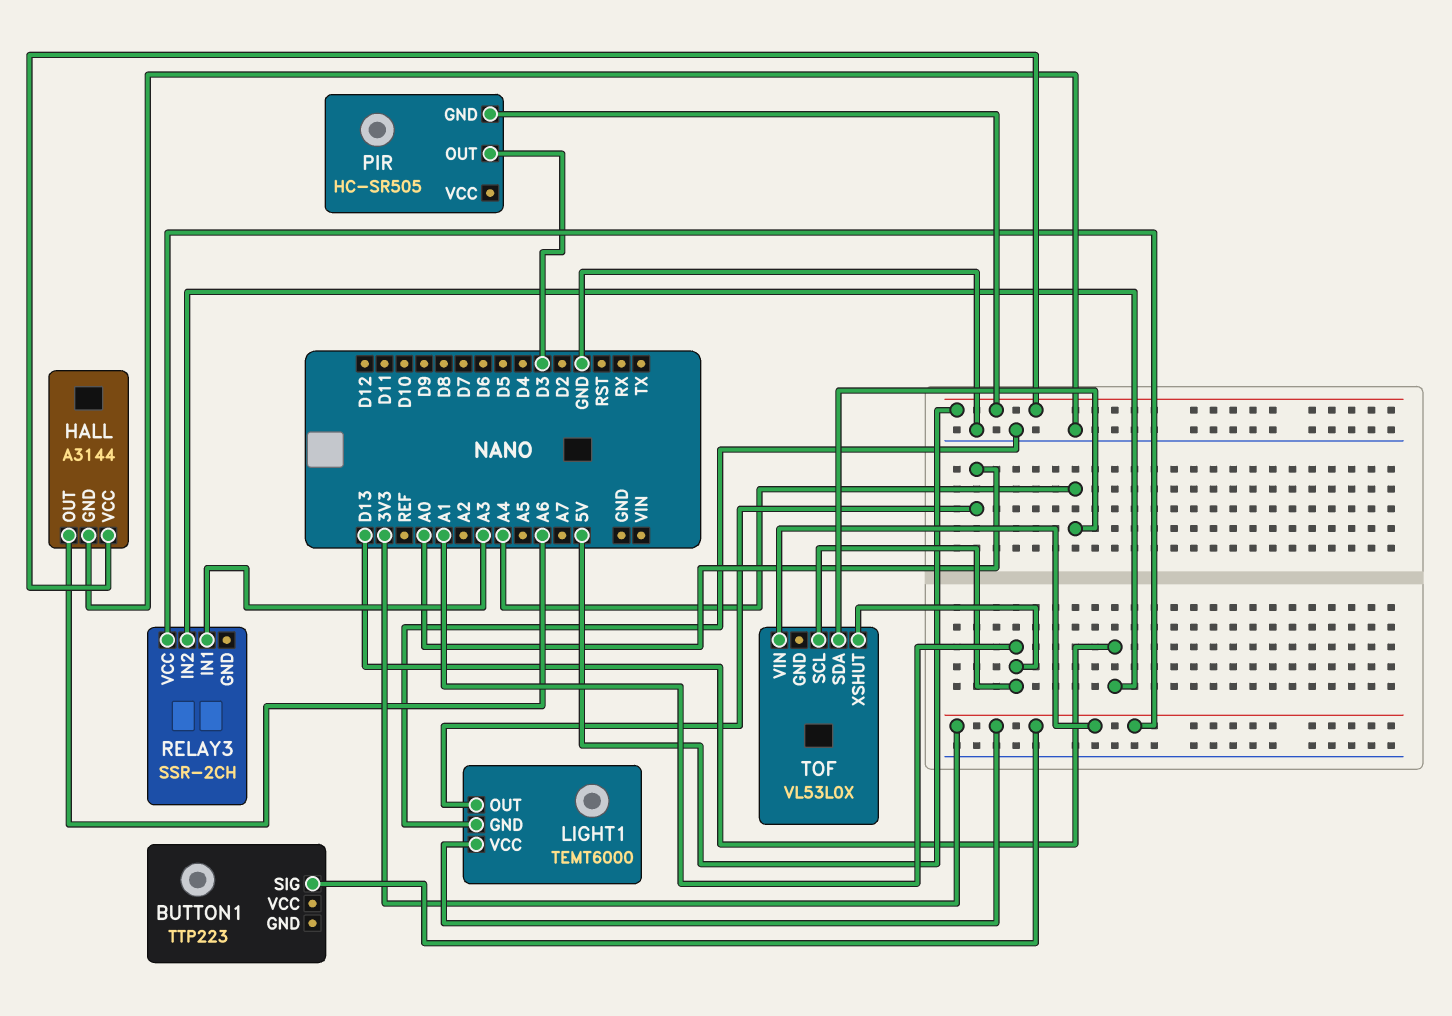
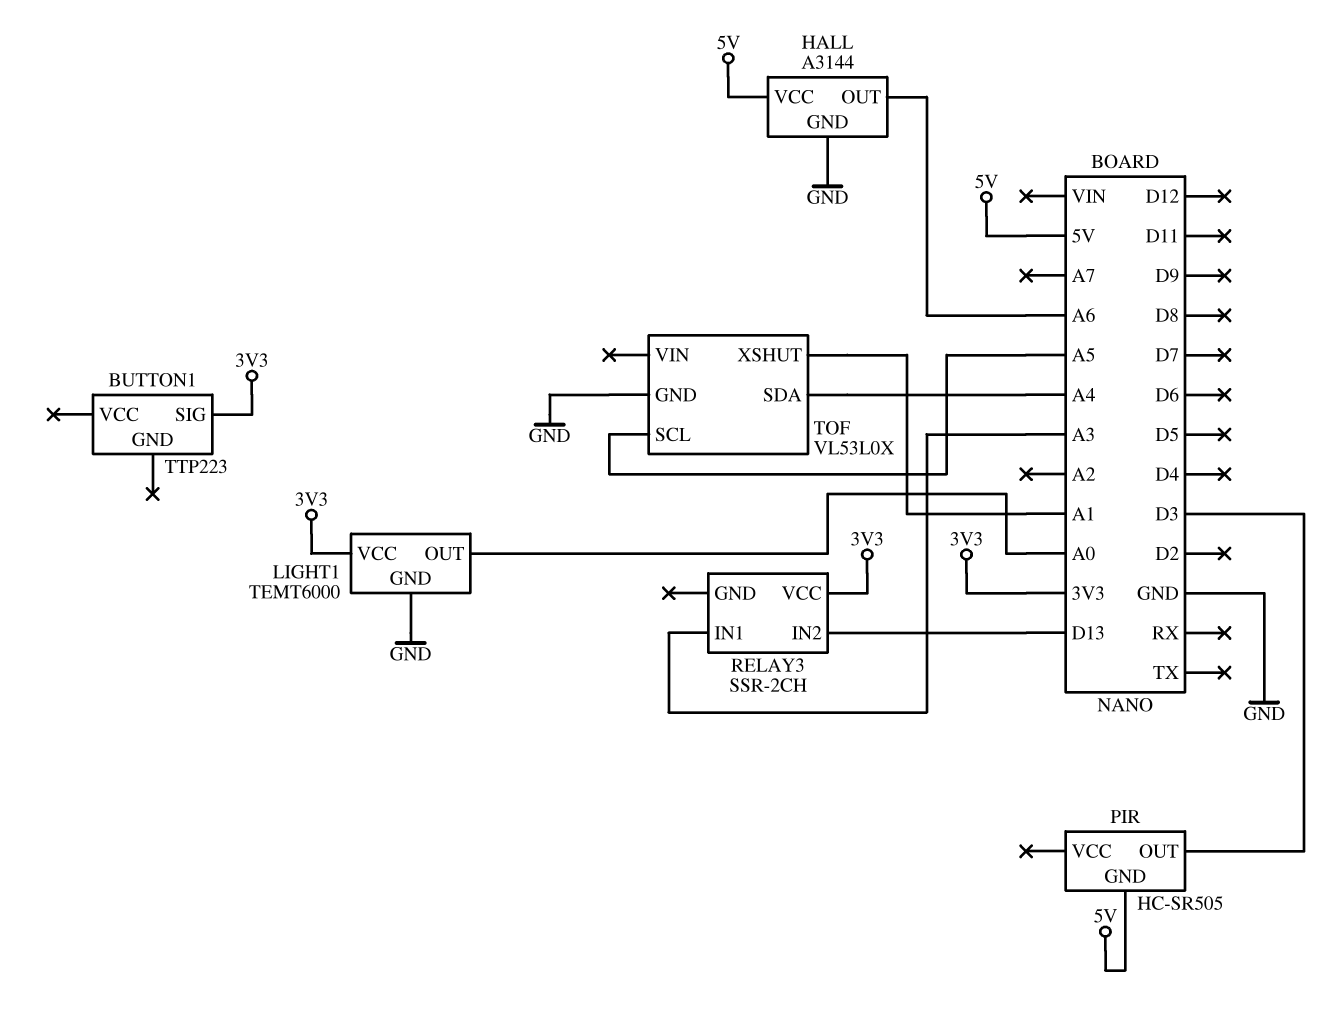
TOF pin GND: none -> GND
TOF pin SCL: A1 -> A5
TOF pin VIN: 3V3 -> none

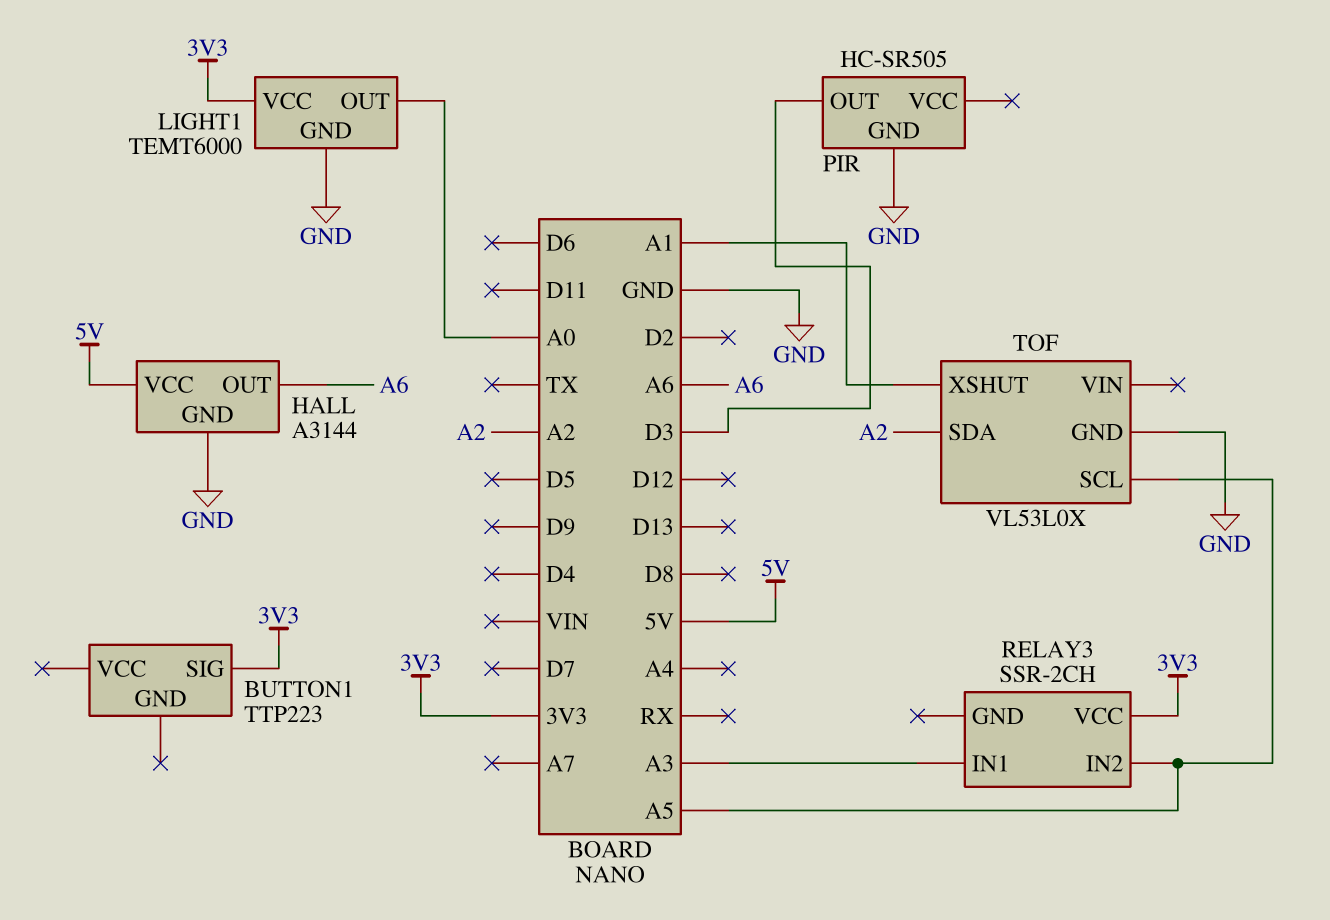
PIR pin GND: 5V -> GND
RELAY3 pin IN2: D13 -> A5
TOF pin SDA: A4 -> A2

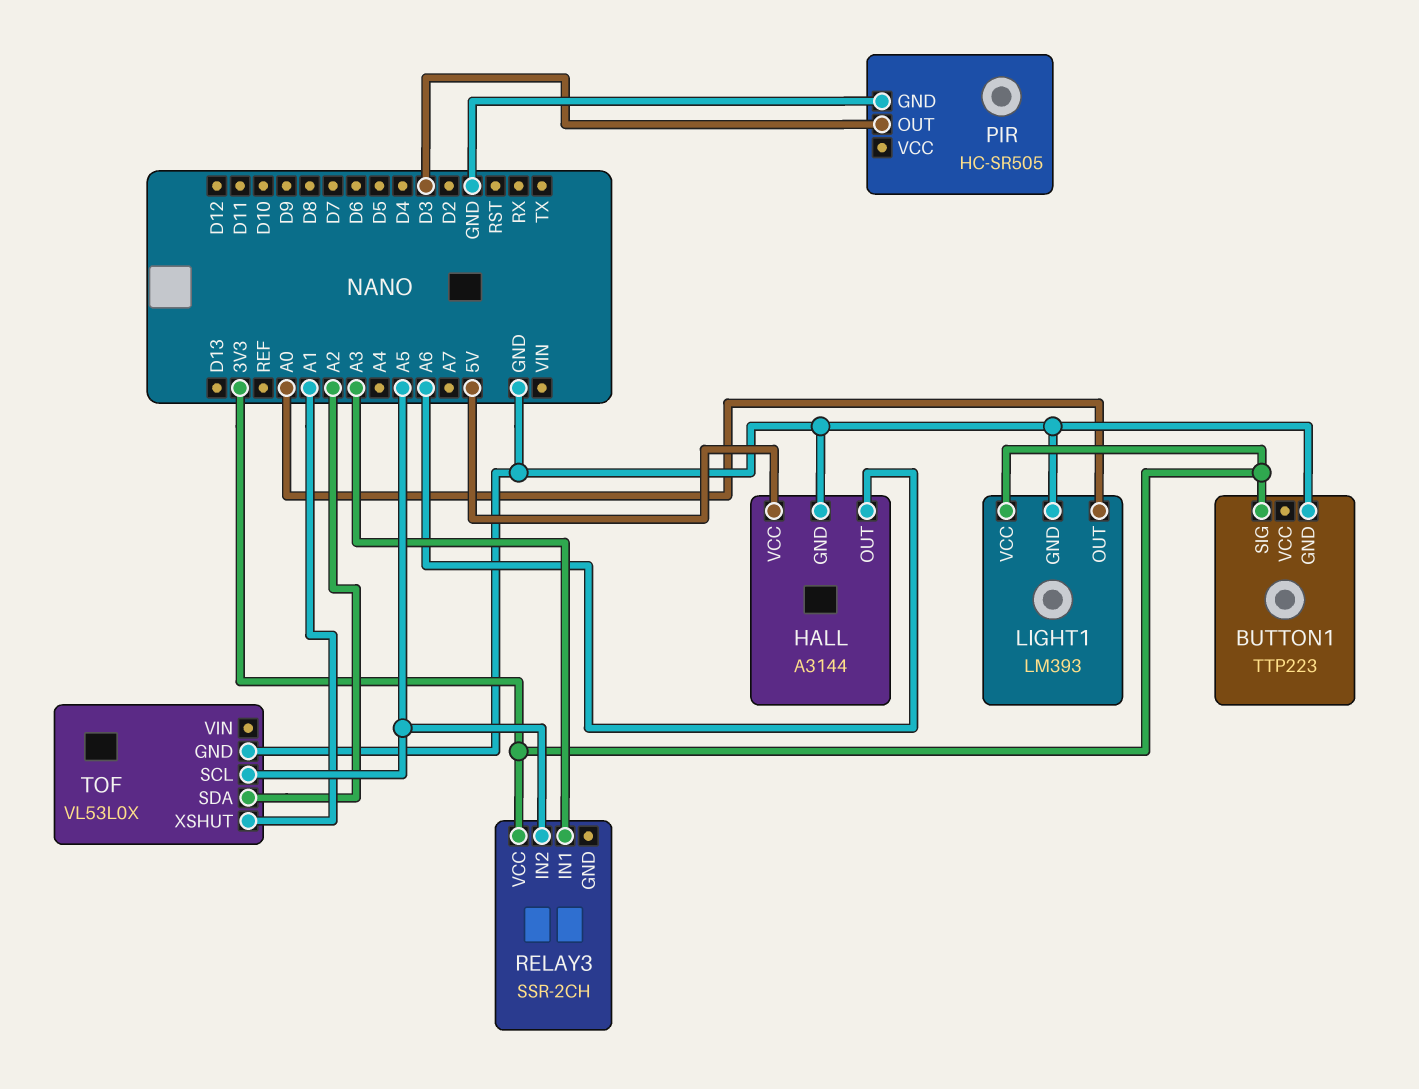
BUTTON1 pin GND: none -> GND
LIGHT1: TEMT6000 -> LM393

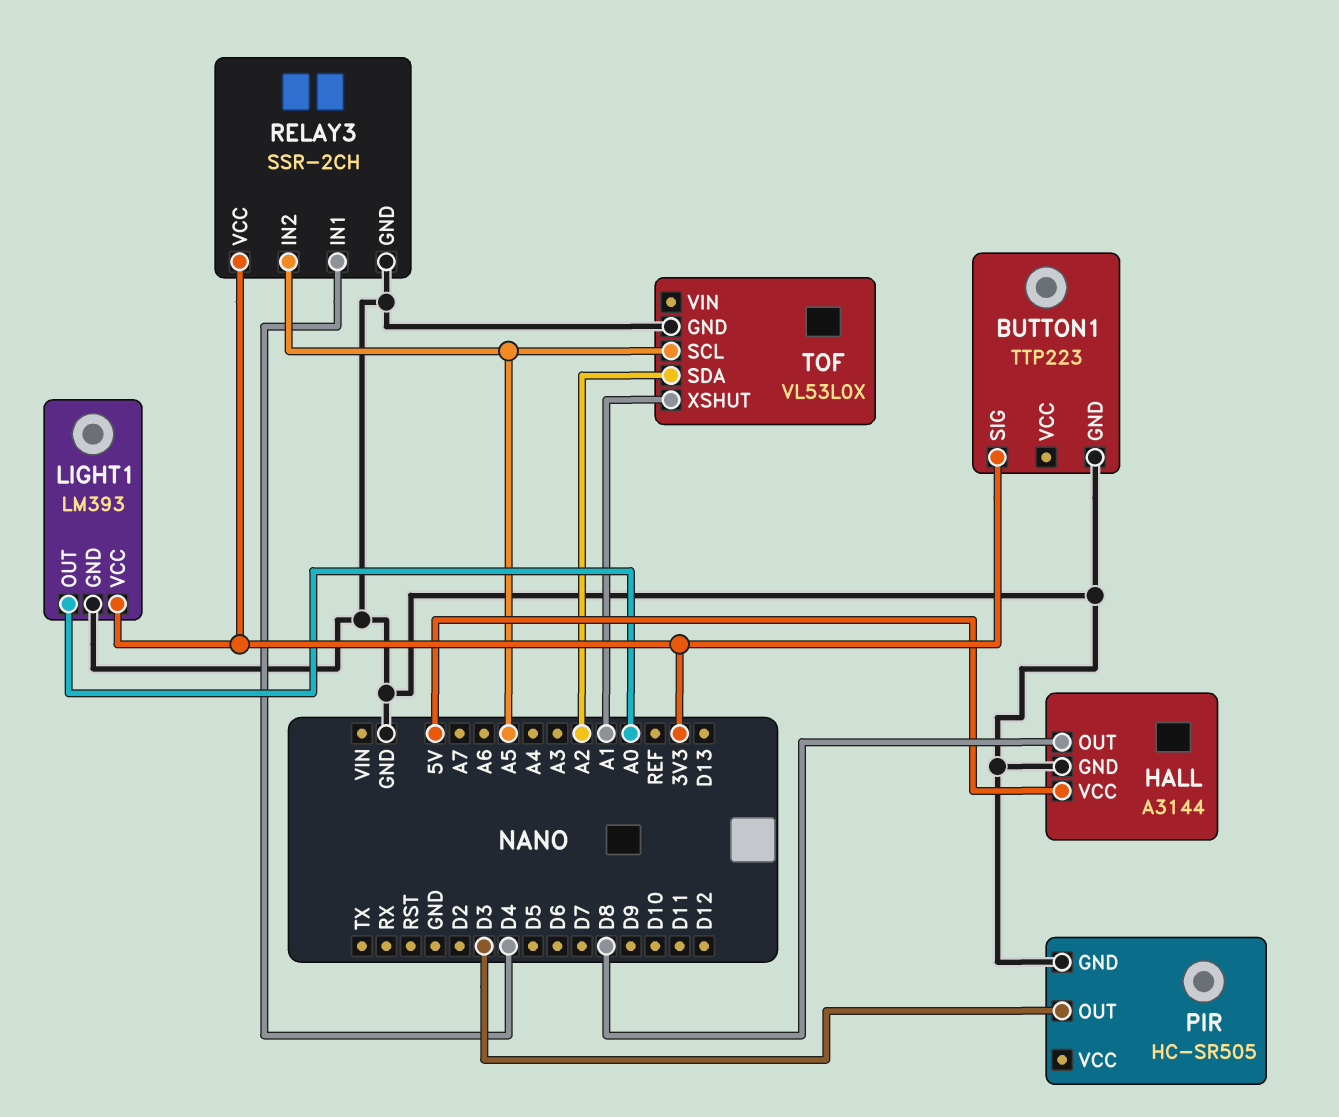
HALL pin OUT: A6 -> D8
RELAY3 pin GND: none -> GND
RELAY3 pin IN1: A3 -> D4

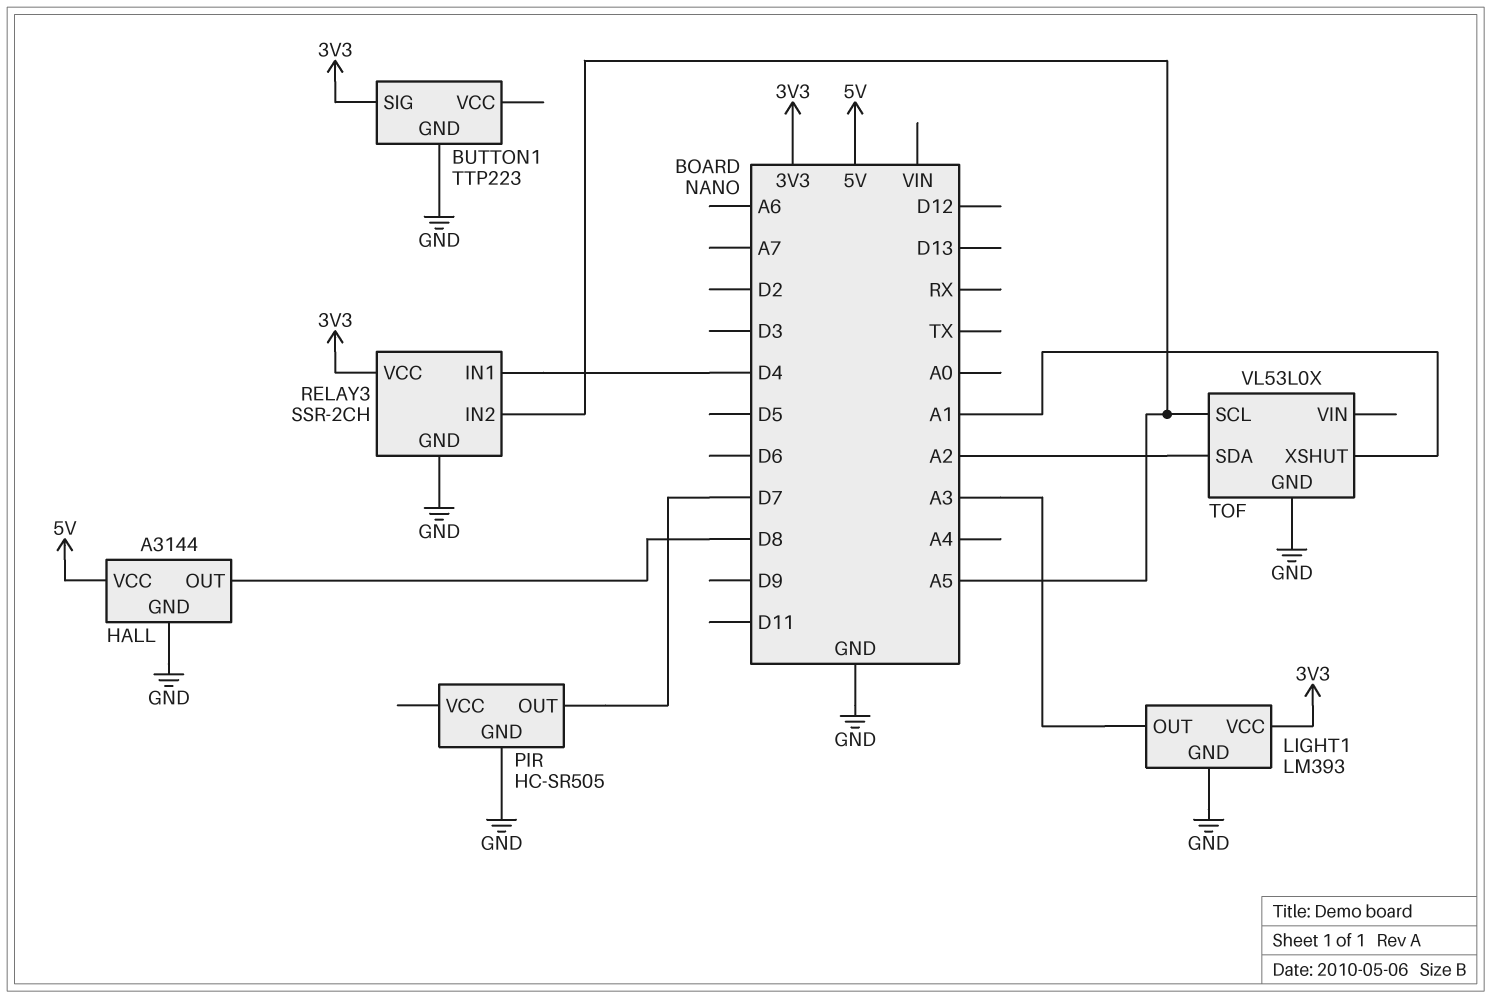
LIGHT1 pin OUT: A0 -> A3
PIR pin OUT: D3 -> D7

